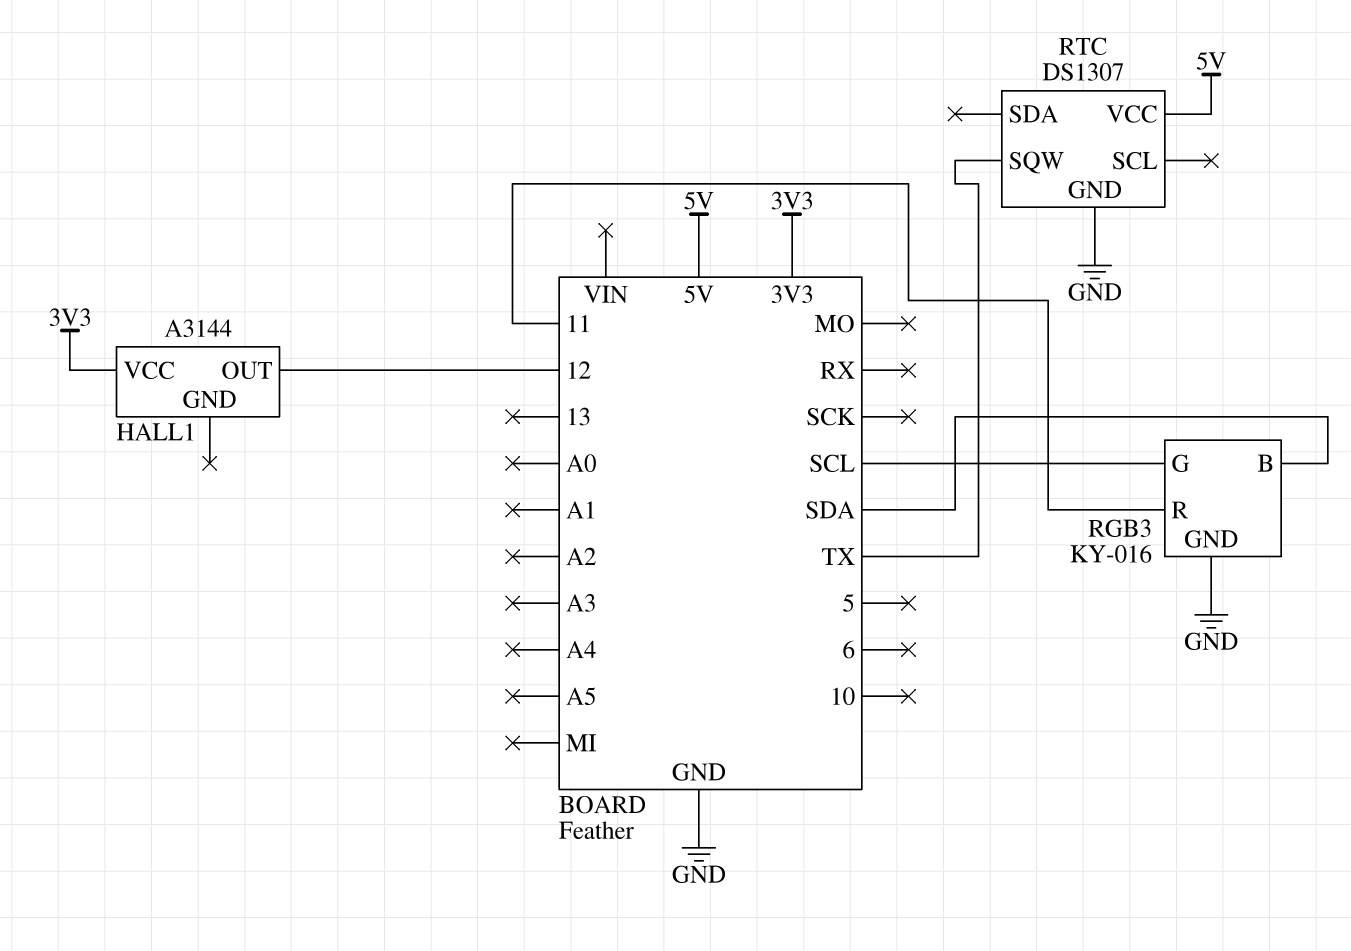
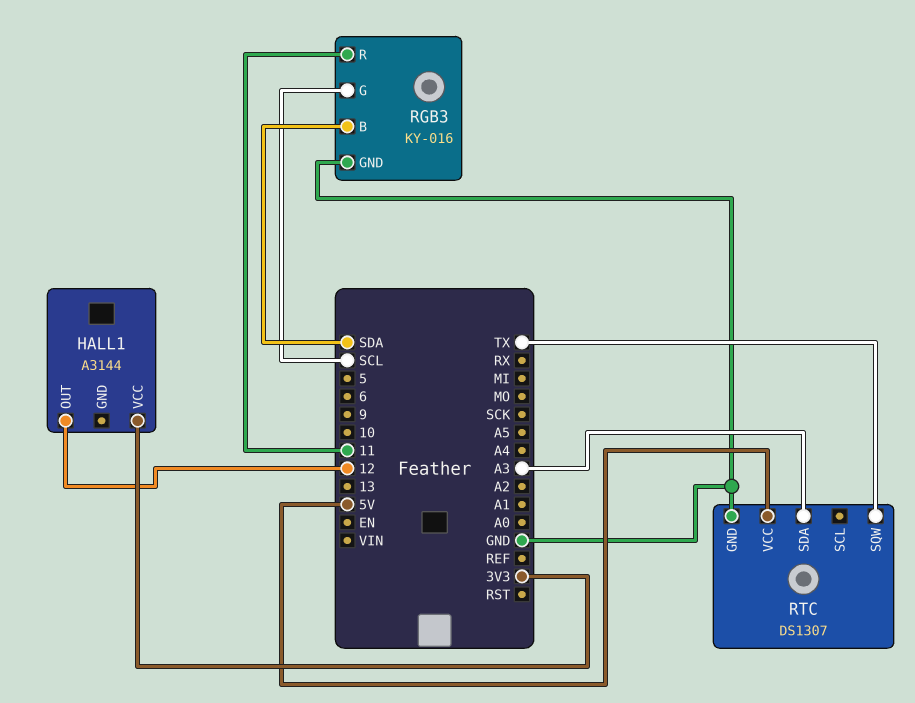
RTC pin SDA: none -> A3

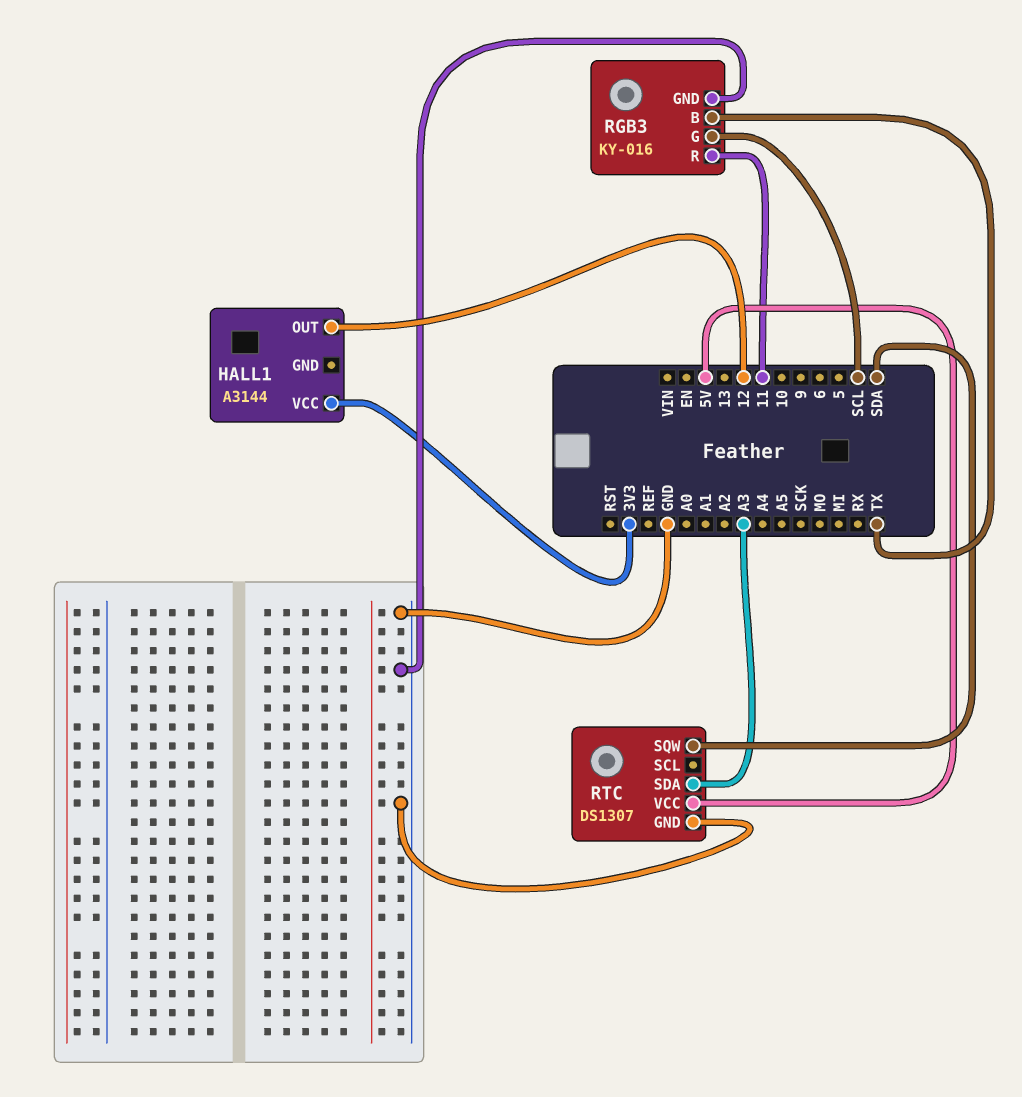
RGB3 pin B: SDA -> TX
RTC pin SQW: TX -> SDA

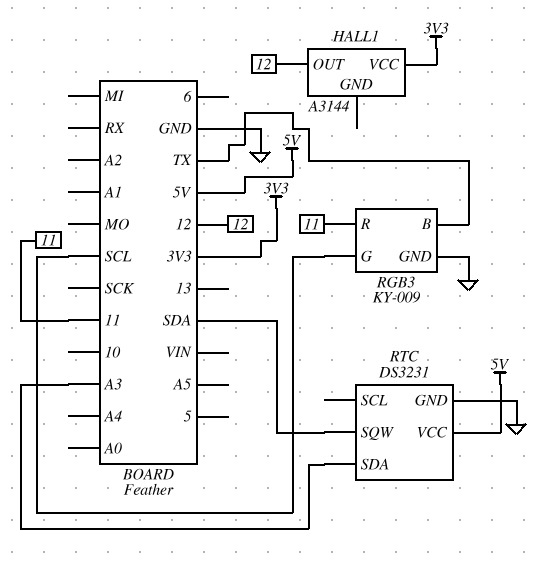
RGB3: KY-016 -> KY-009
RTC: DS1307 -> DS3231

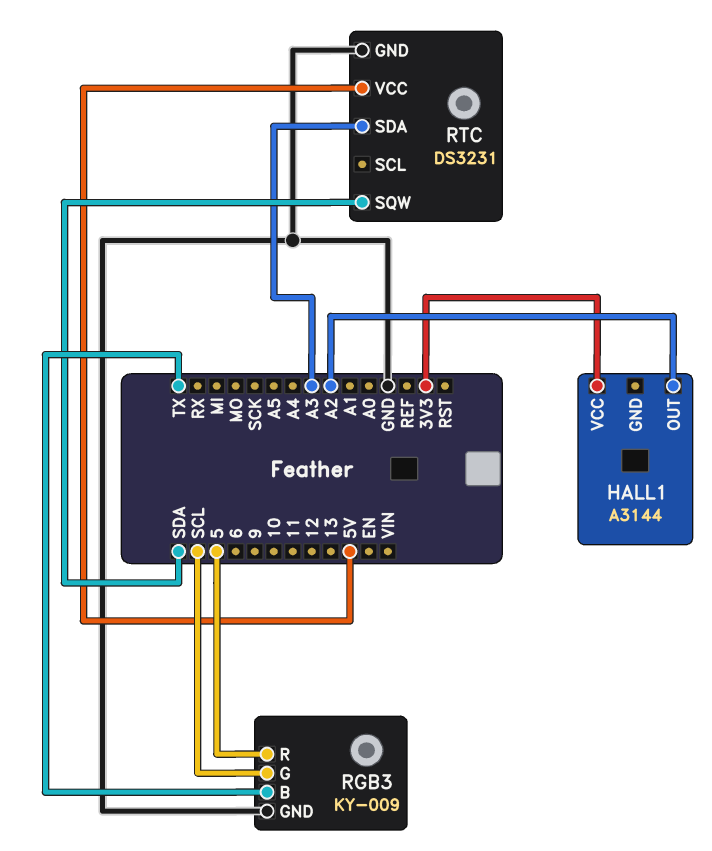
HALL1 pin OUT: 12 -> A2
RGB3 pin R: 11 -> 5

